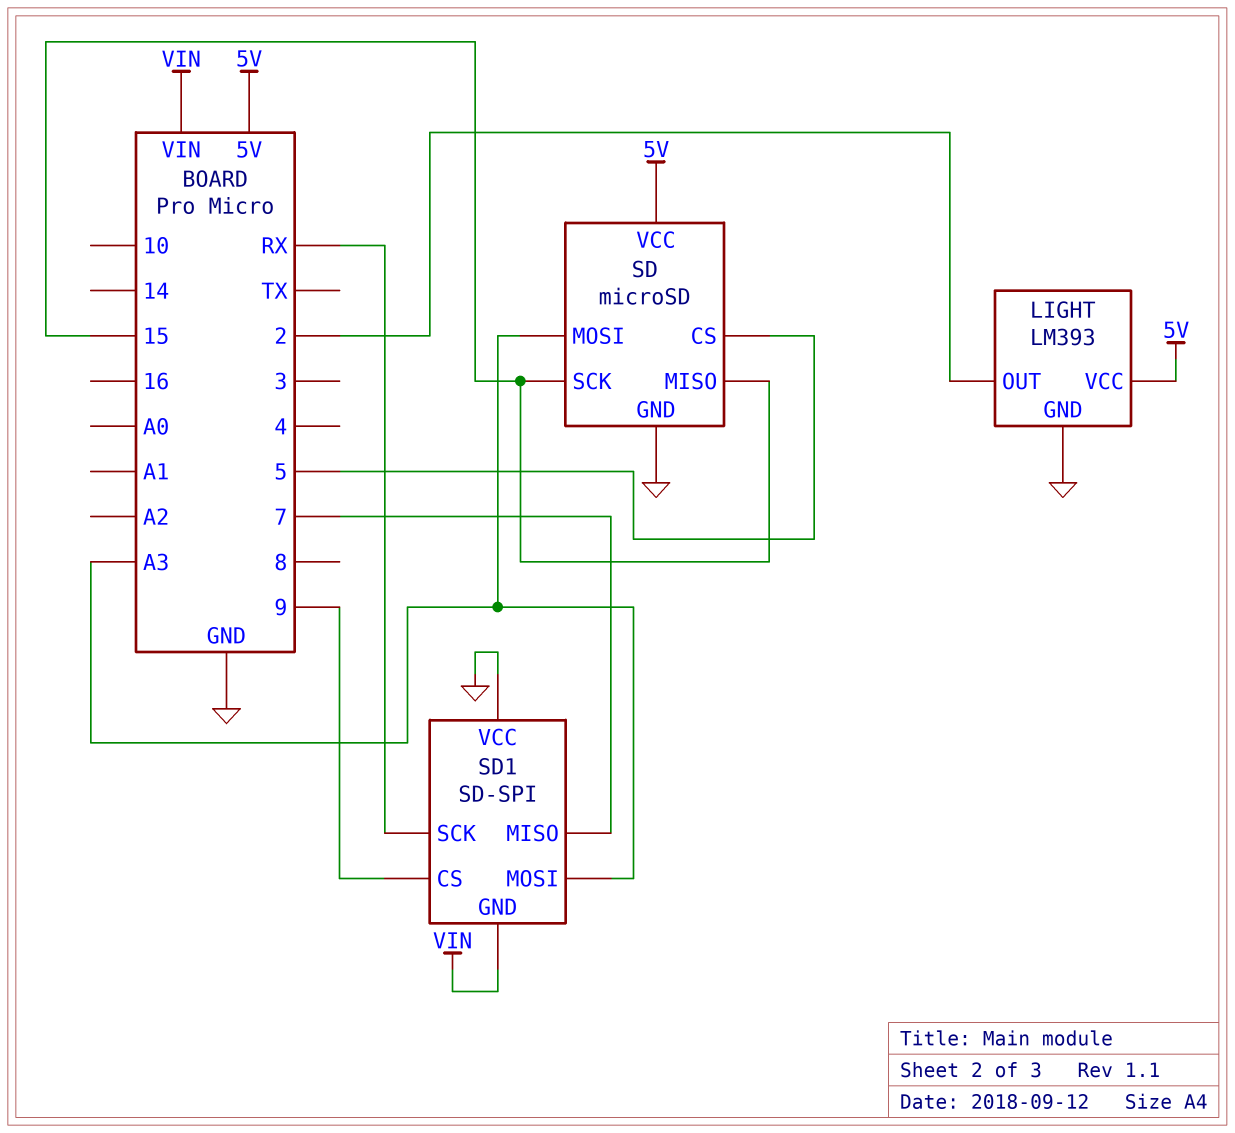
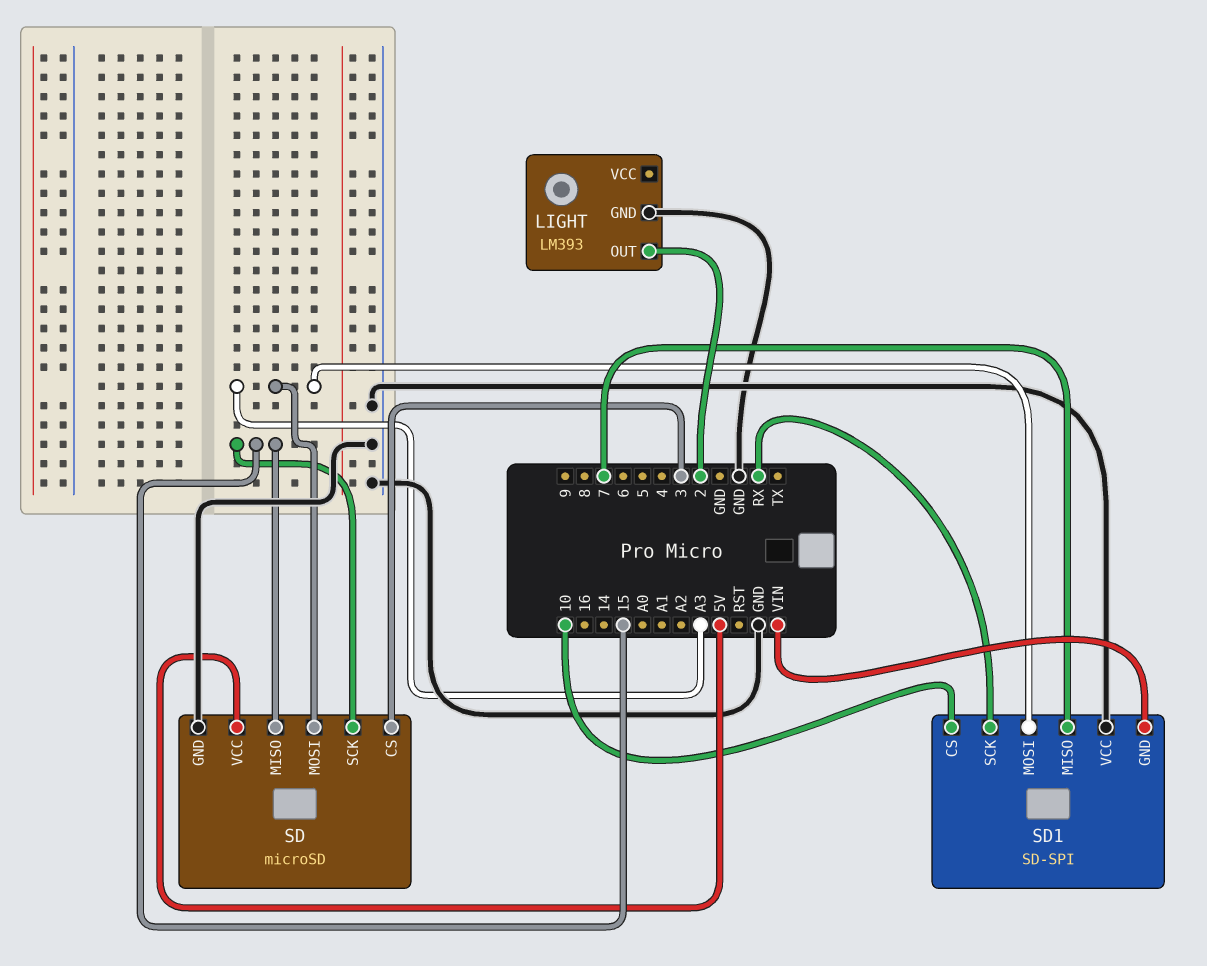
LIGHT pin VCC: 5V -> none
SD pin CS: 5 -> 3
SD1 pin CS: 9 -> 10

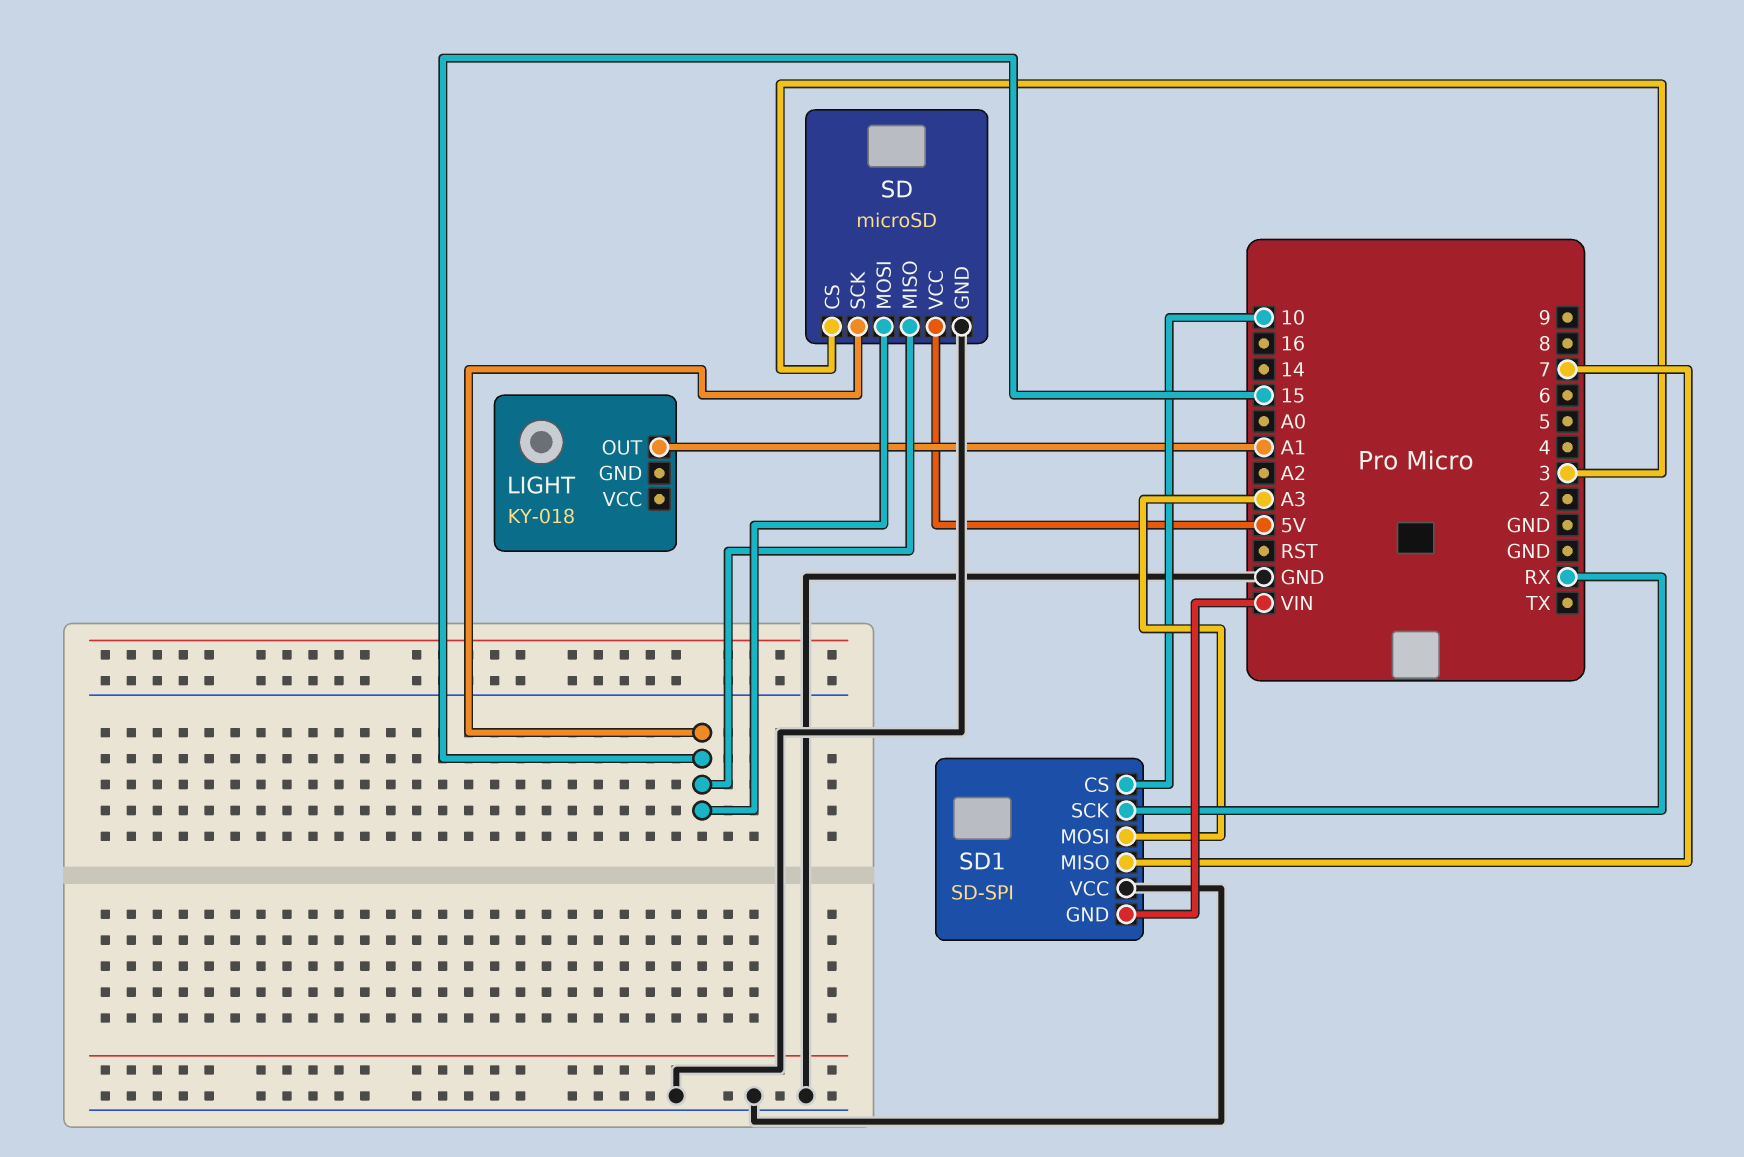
LIGHT: LM393 -> KY-018
LIGHT pin GND: GND -> none
LIGHT pin OUT: 2 -> A1
SD pin MOSI: A3 -> 15

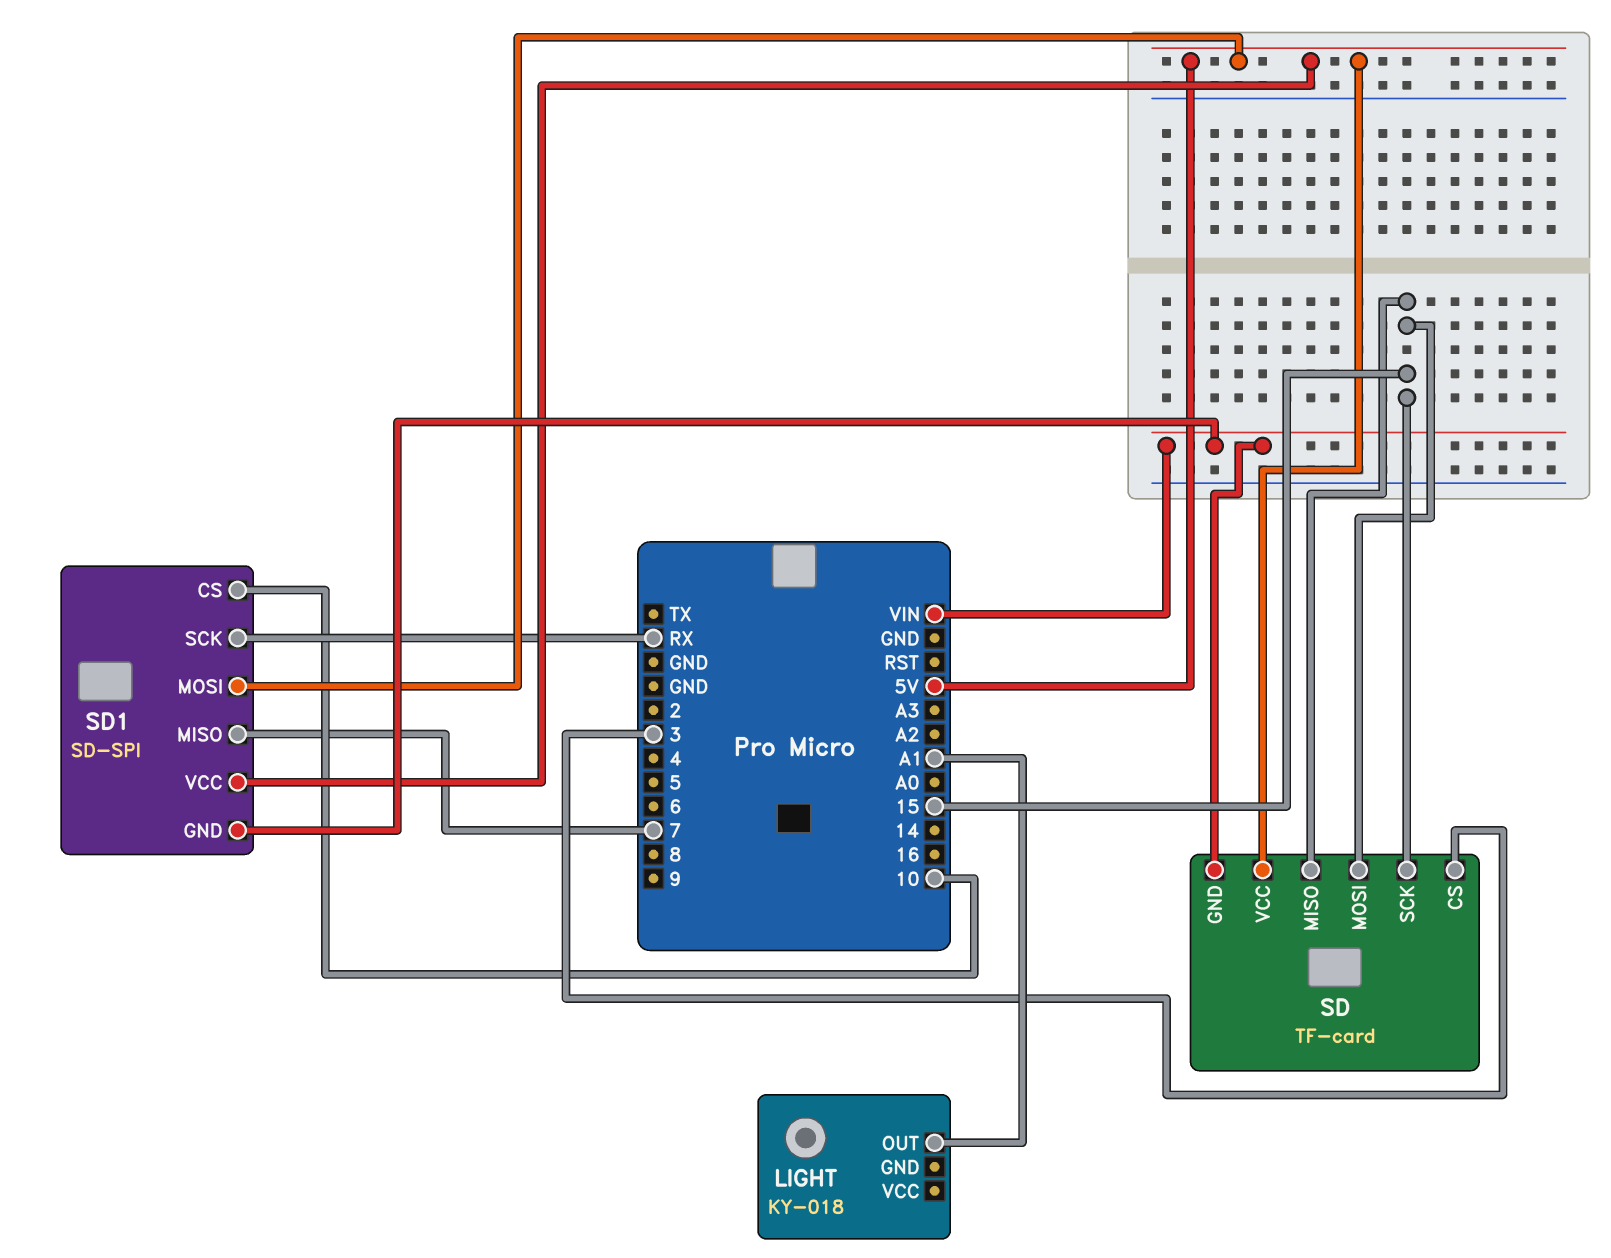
SD: microSD -> TF-card
SD pin GND: GND -> VIN
SD1 pin MOSI: A3 -> 5V
SD1 pin VCC: GND -> 5V

